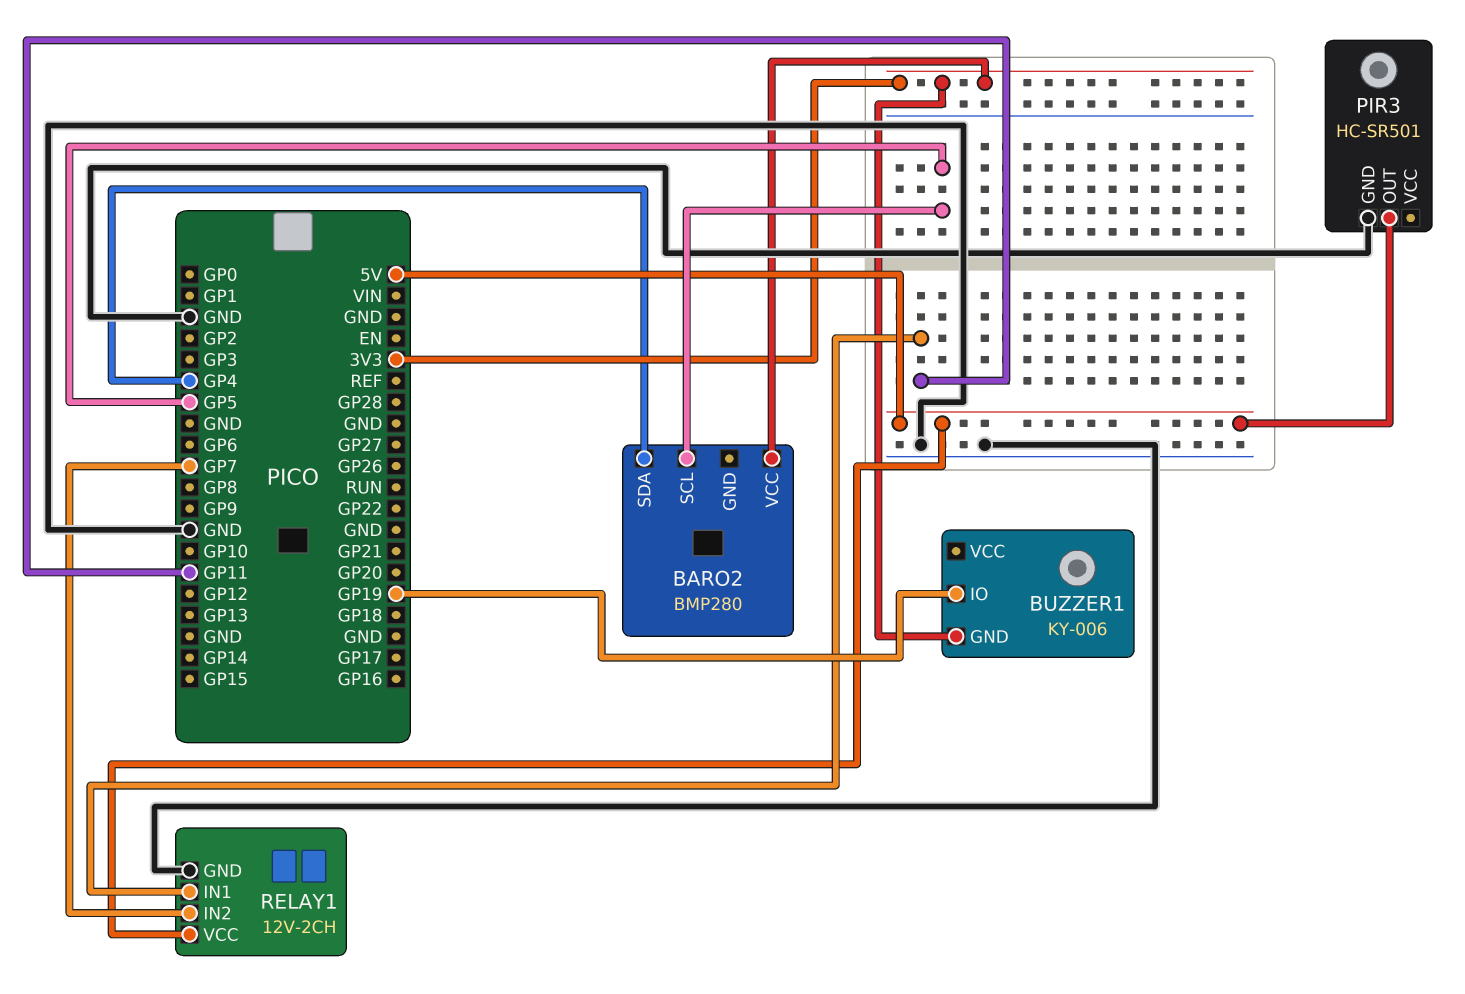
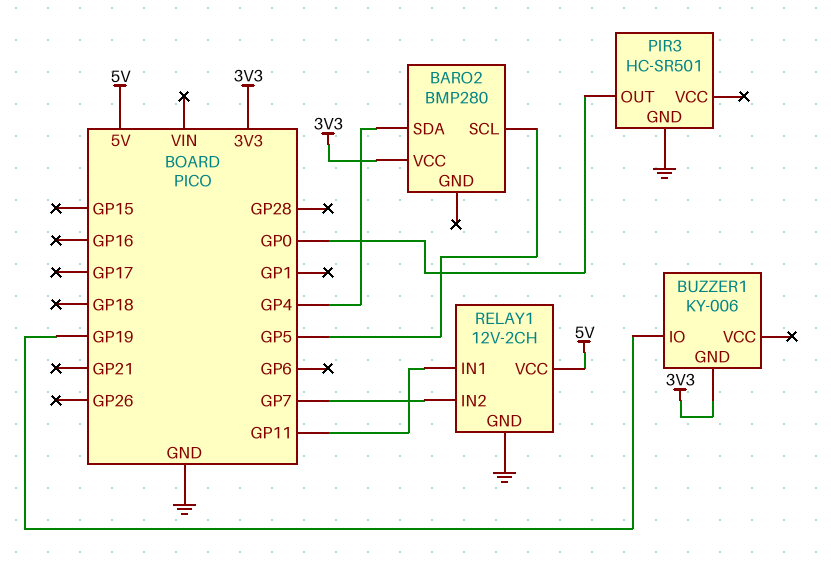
PIR3 pin OUT: 5V -> GP0

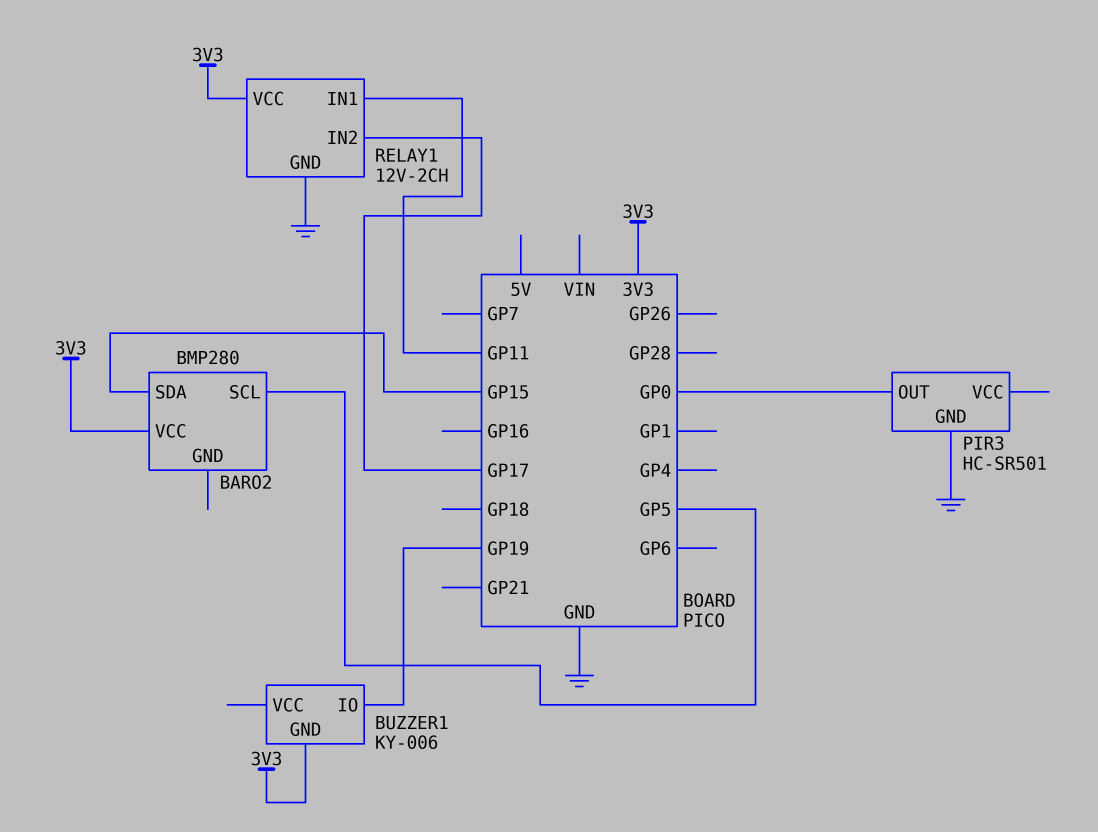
BARO2 pin SDA: GP4 -> GP15
RELAY1 pin IN2: GP7 -> GP17
RELAY1 pin VCC: 5V -> 3V3

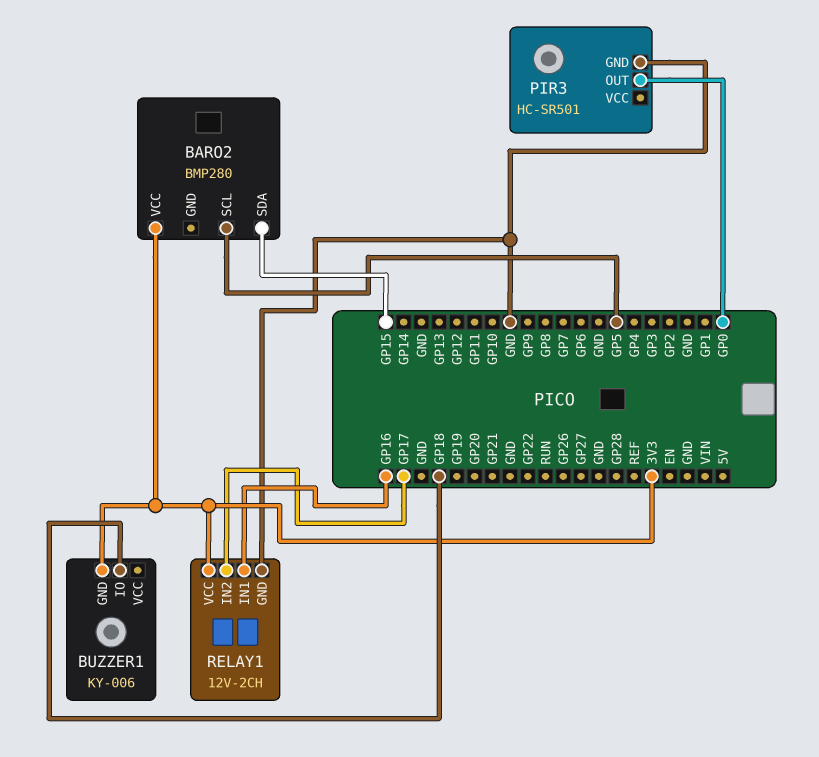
BUZZER1 pin IO: GP19 -> GP18
RELAY1 pin IN1: GP11 -> GP16

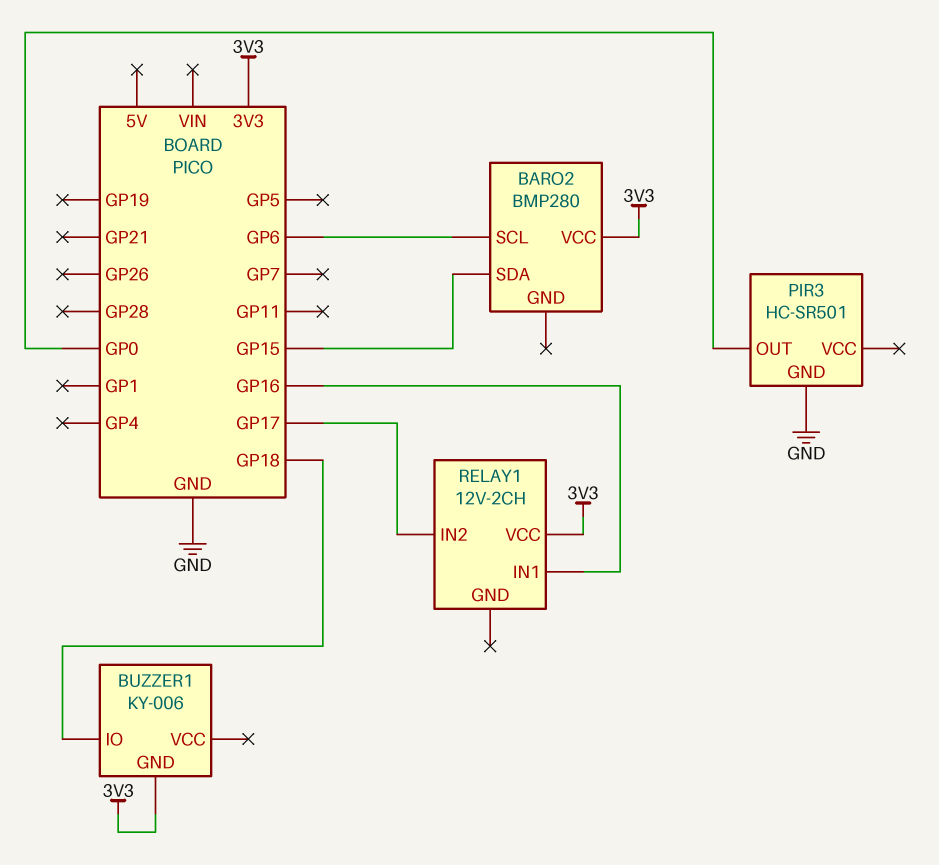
BARO2 pin SCL: GP5 -> GP6
RELAY1 pin GND: GND -> none

